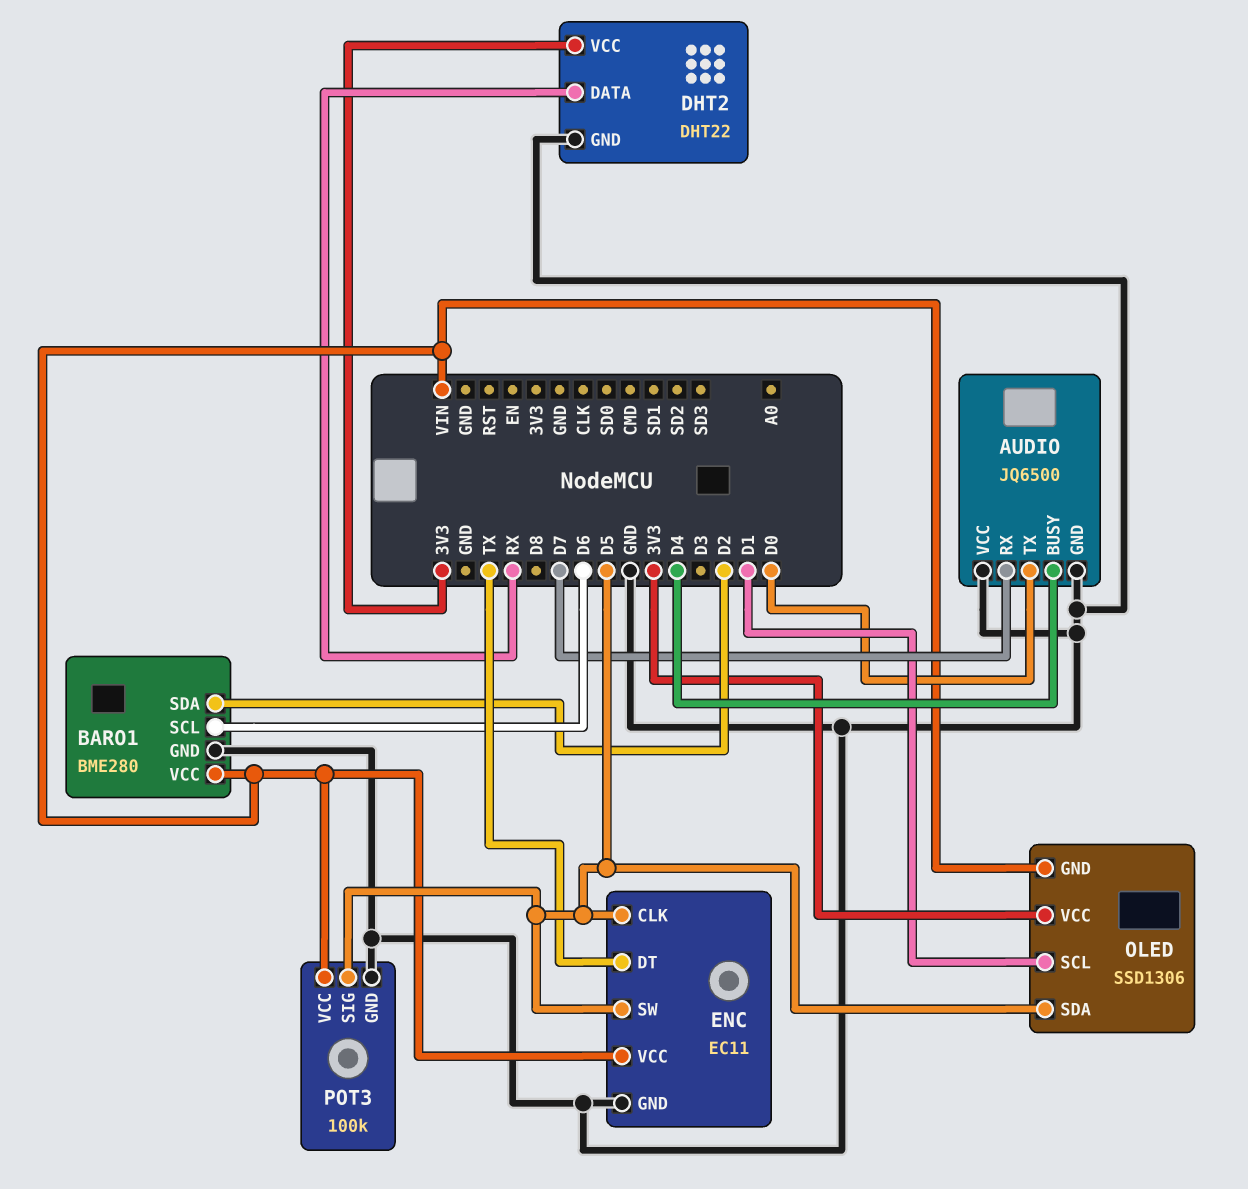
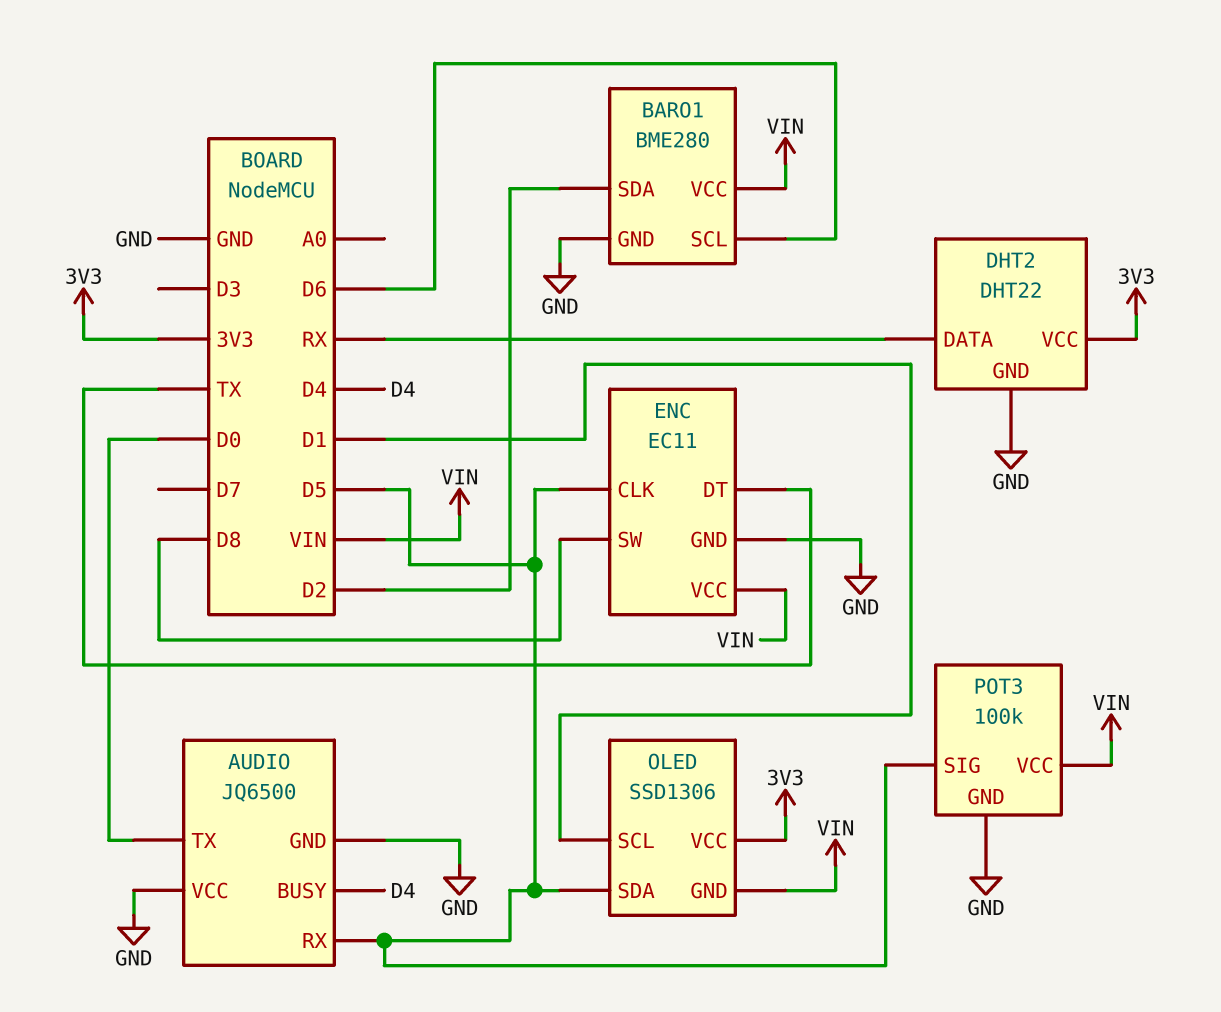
AUDIO pin RX: D7 -> D5
ENC pin SW: D5 -> D8

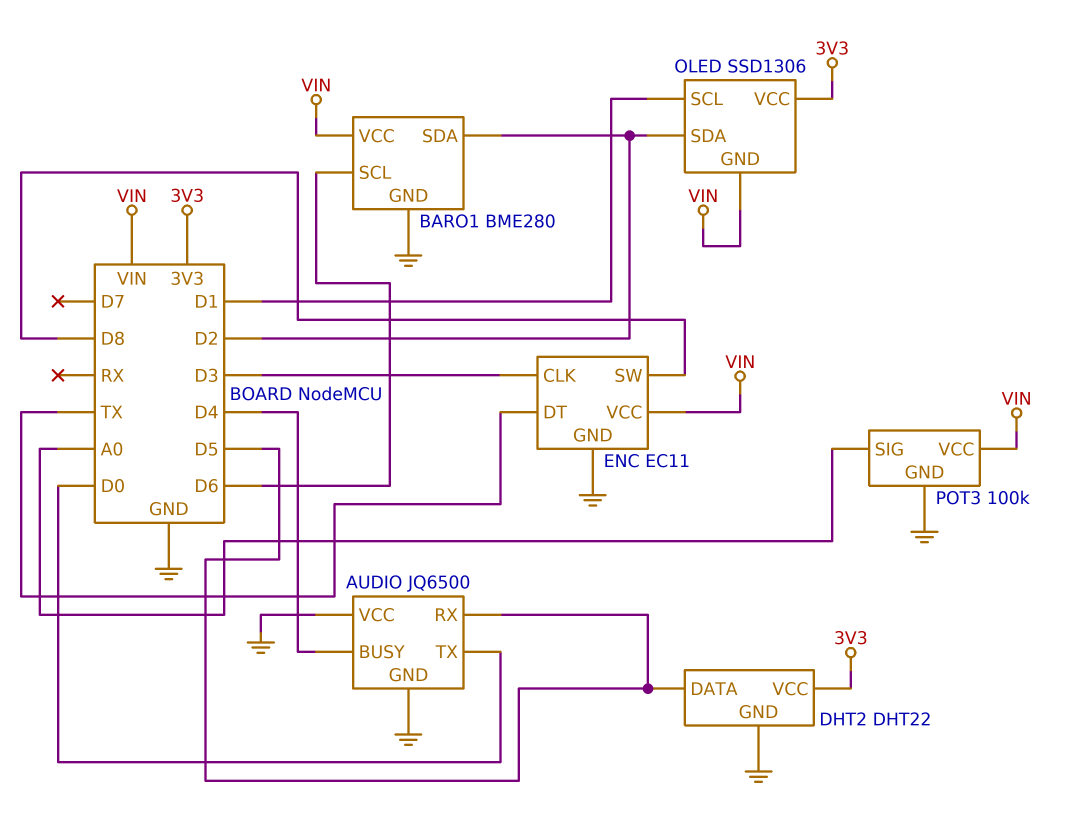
DHT2 pin DATA: RX -> D5
ENC pin CLK: D5 -> D3
OLED pin SDA: D5 -> D2
POT3 pin SIG: D5 -> A0

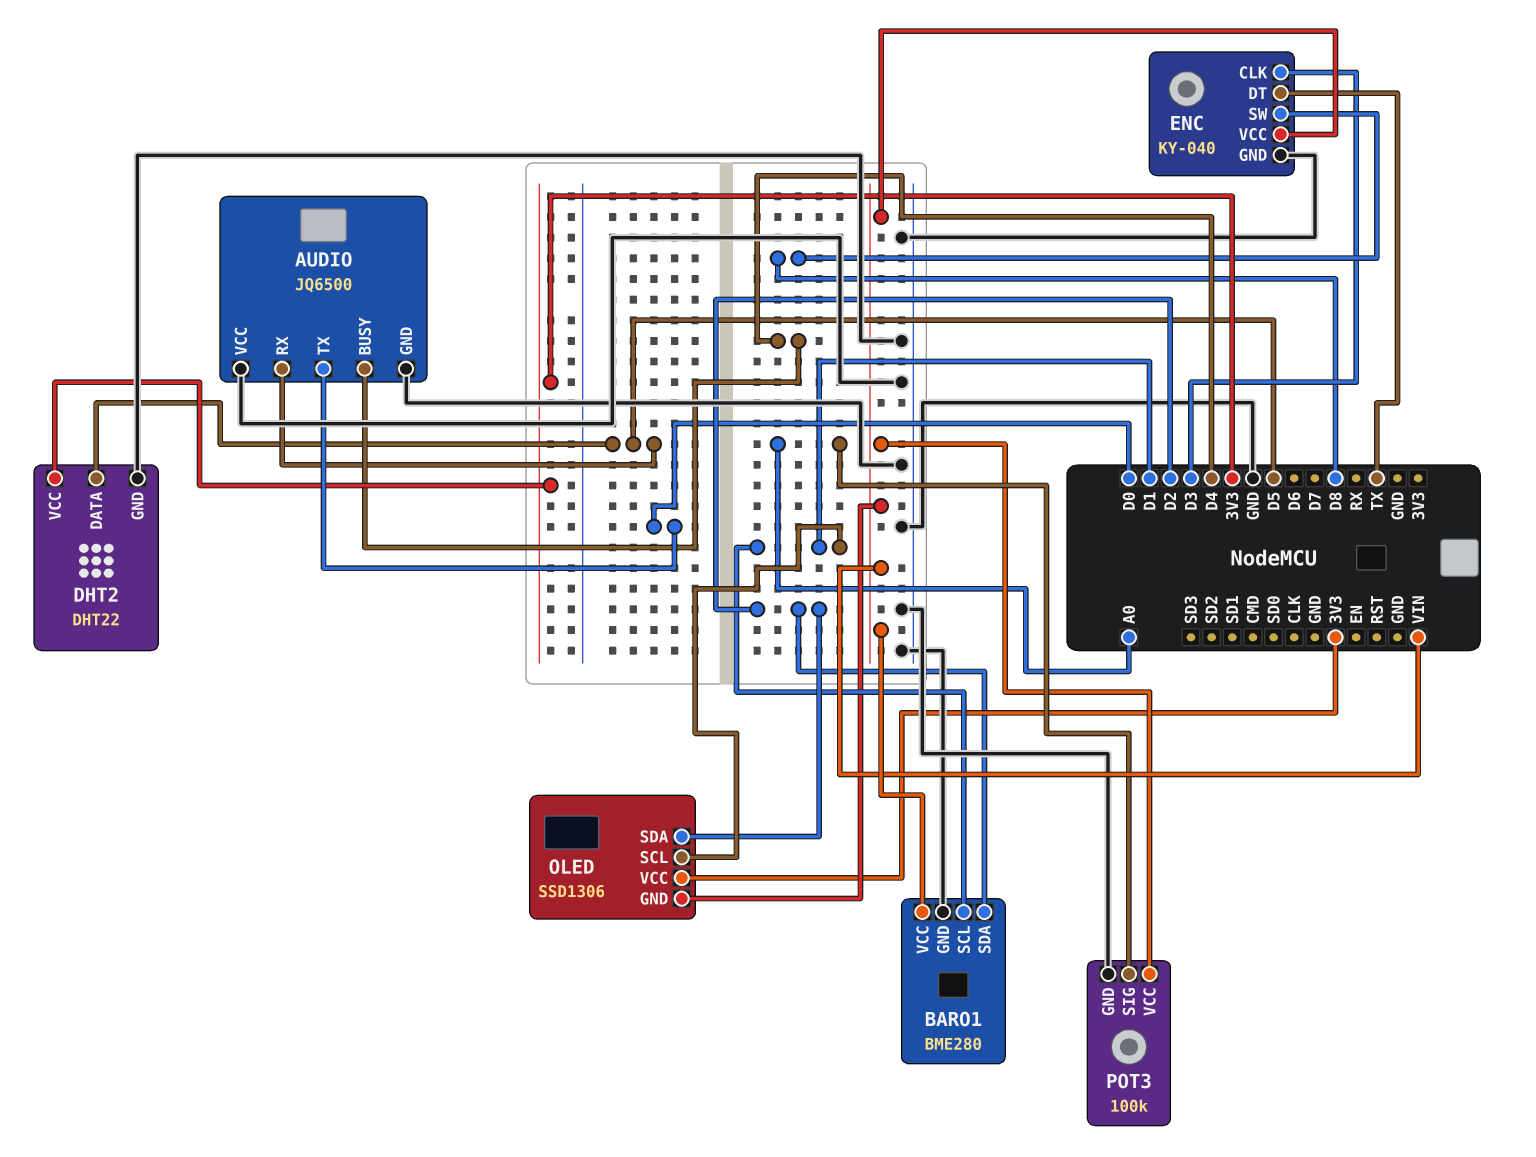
BARO1 pin SCL: D6 -> D1
ENC: EC11 -> KY-040

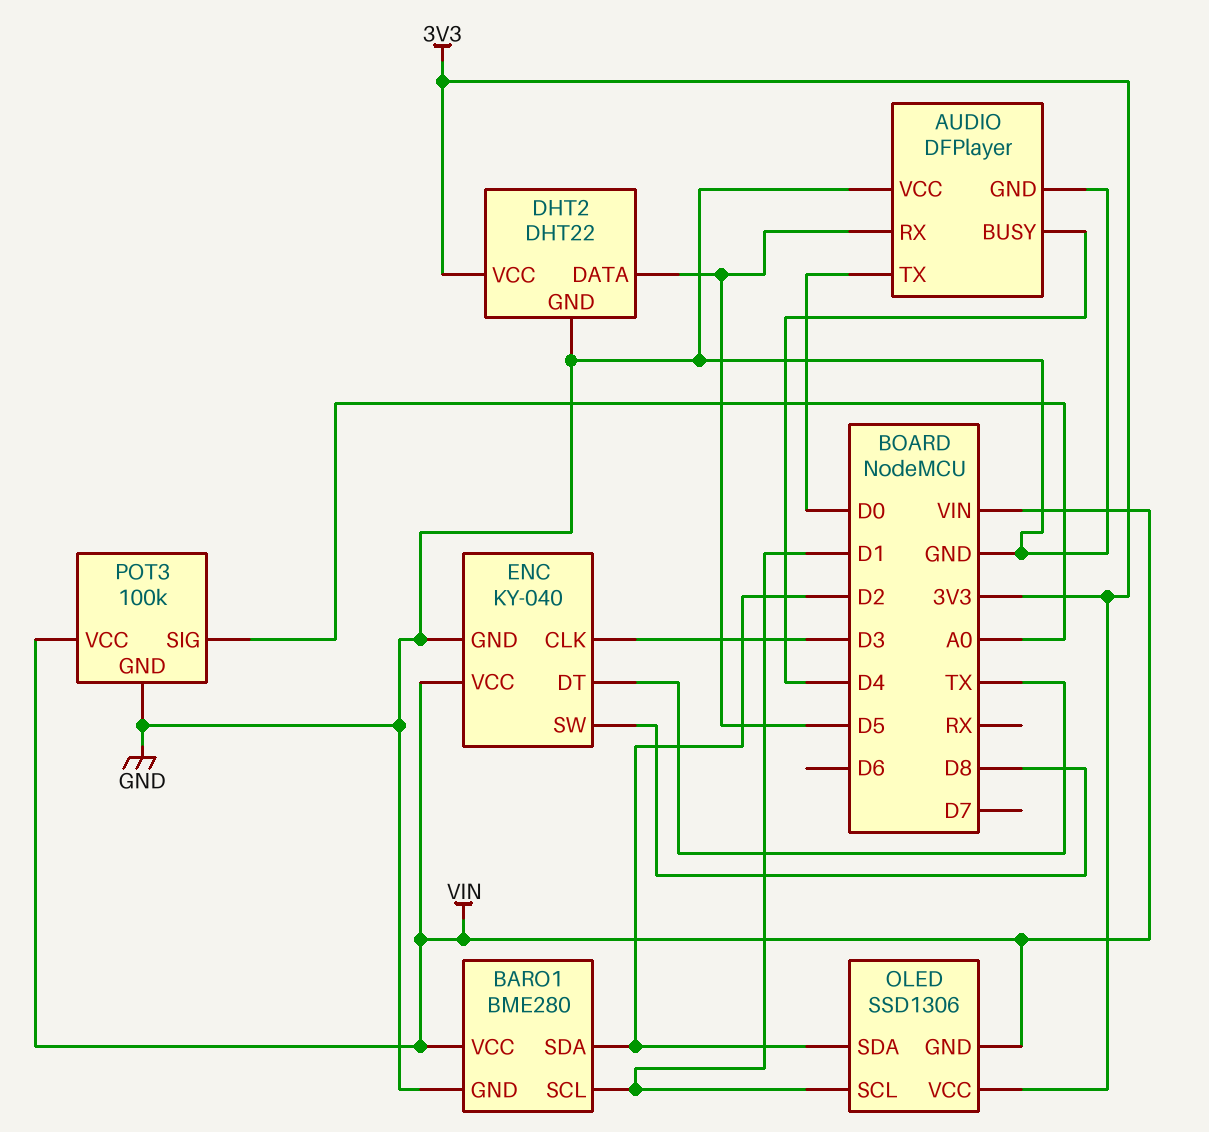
AUDIO: JQ6500 -> DFPlayer

